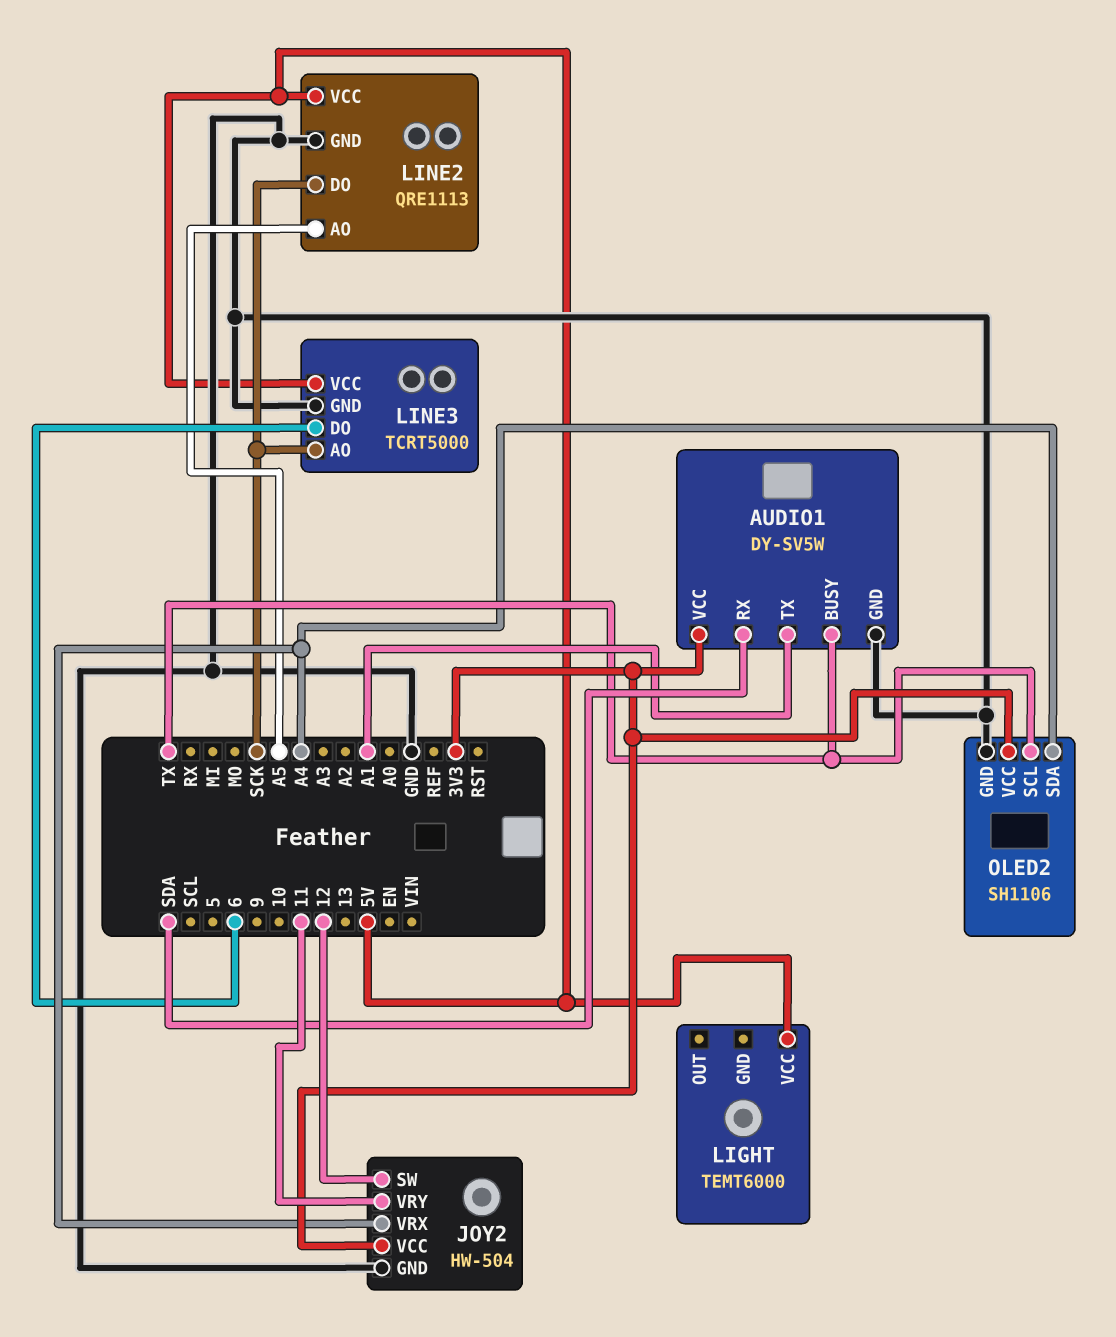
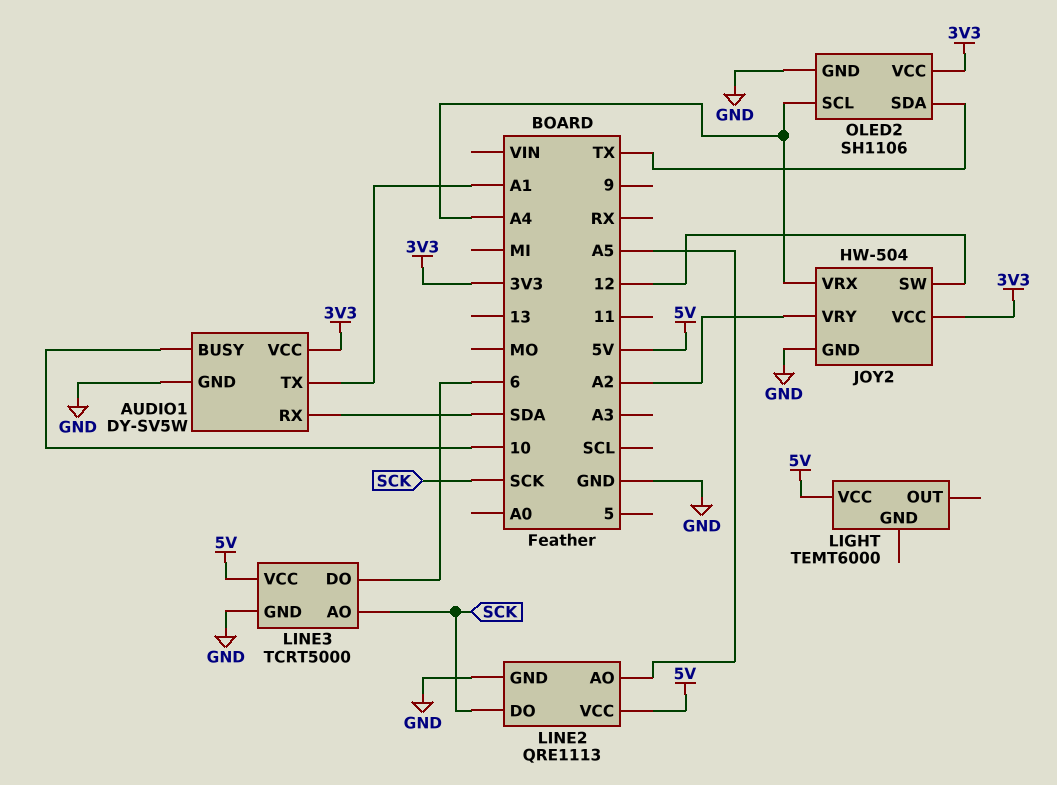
AUDIO1 pin BUSY: TX -> 10
JOY2 pin VRY: 11 -> A2
OLED2 pin SCL: TX -> A4
OLED2 pin SDA: A4 -> TX

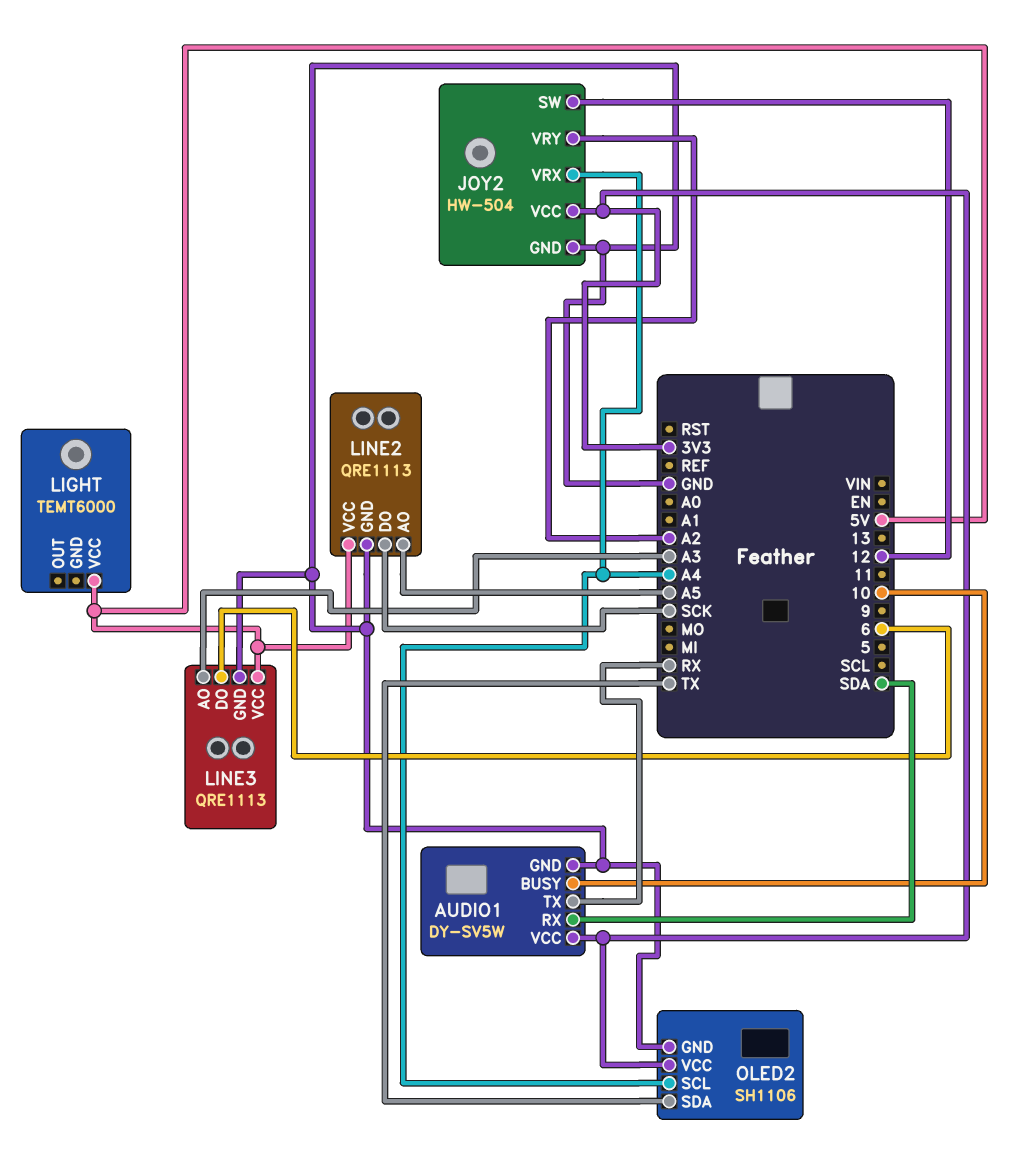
AUDIO1 pin TX: A1 -> RX
LINE3: TCRT5000 -> QRE1113
LINE3 pin AO: SCK -> A3

